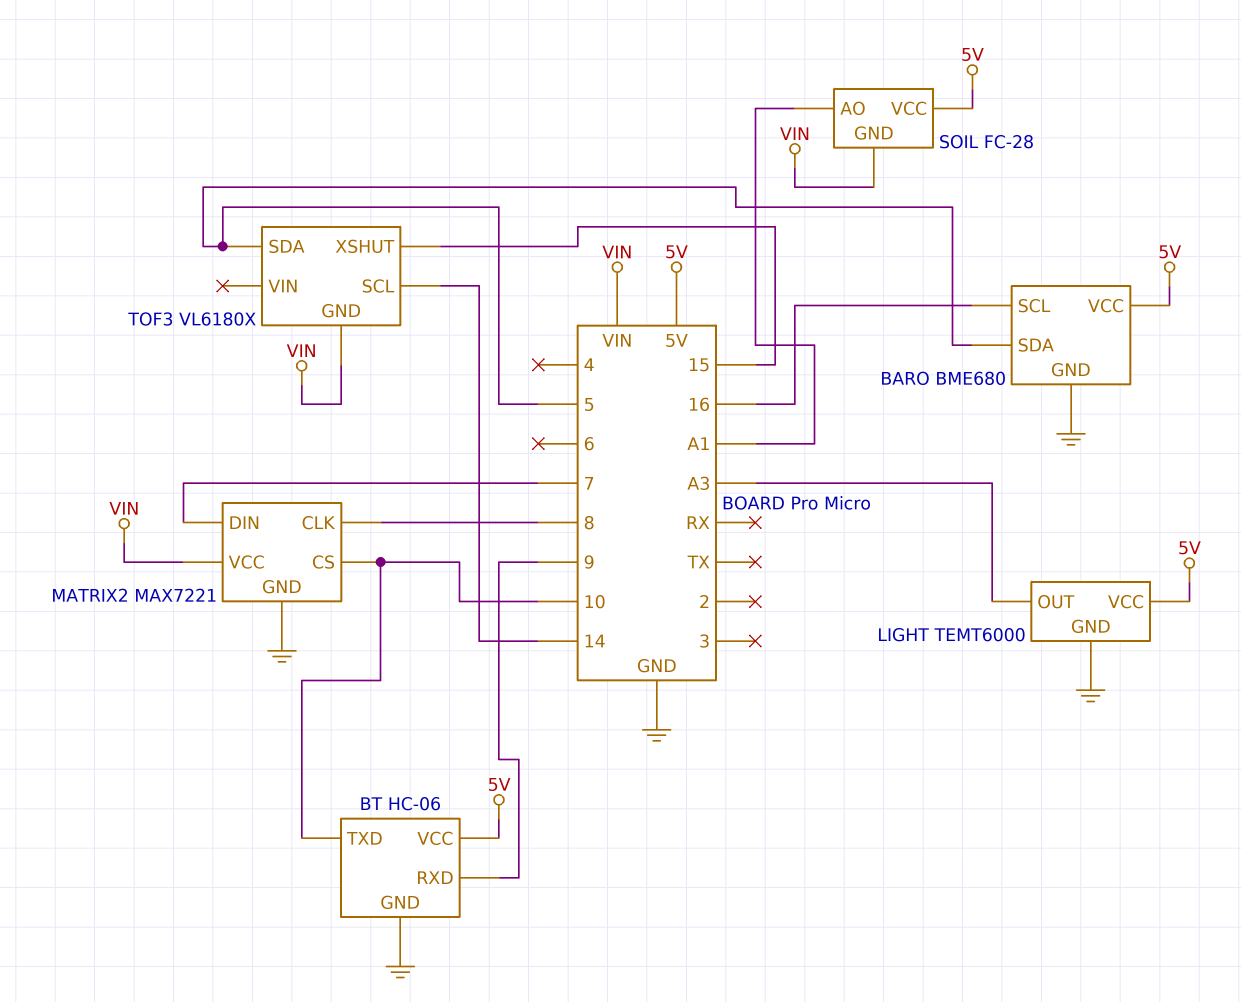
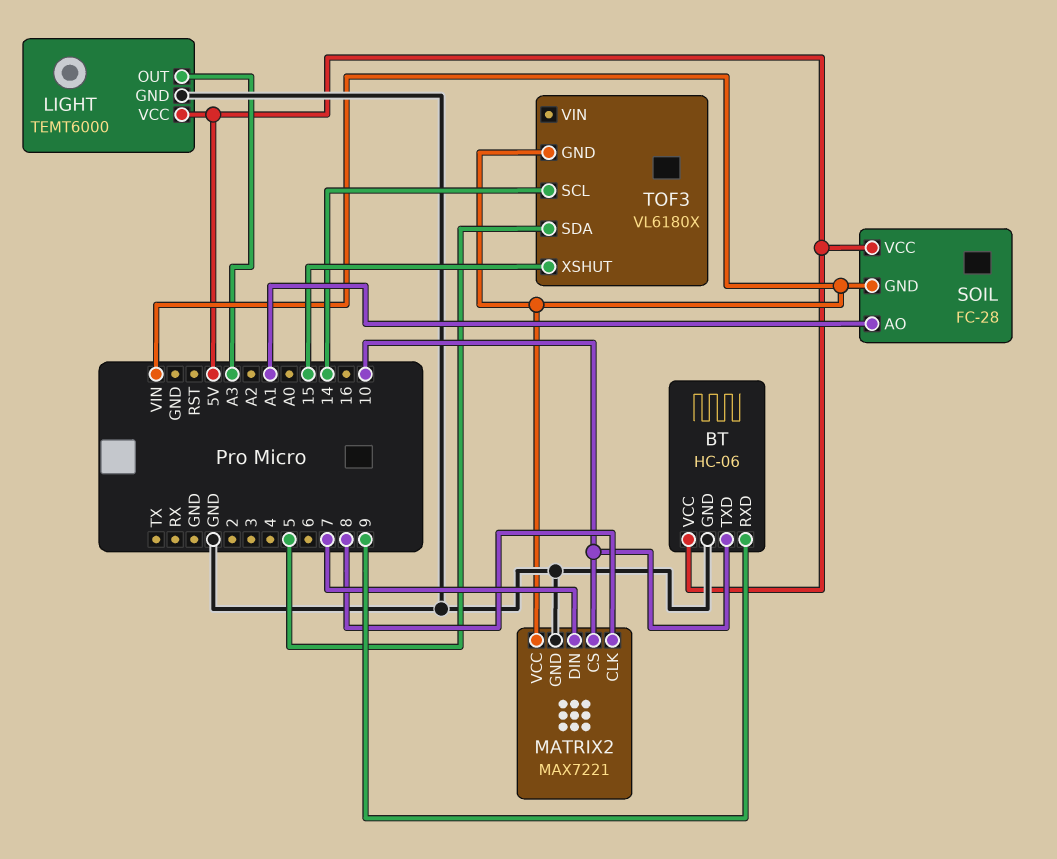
BARO: BME680 -> none
BARO pin GND: GND -> none
BARO pin SCL: 16 -> none
BARO pin SDA: 5 -> none
BARO pin VCC: 5V -> none

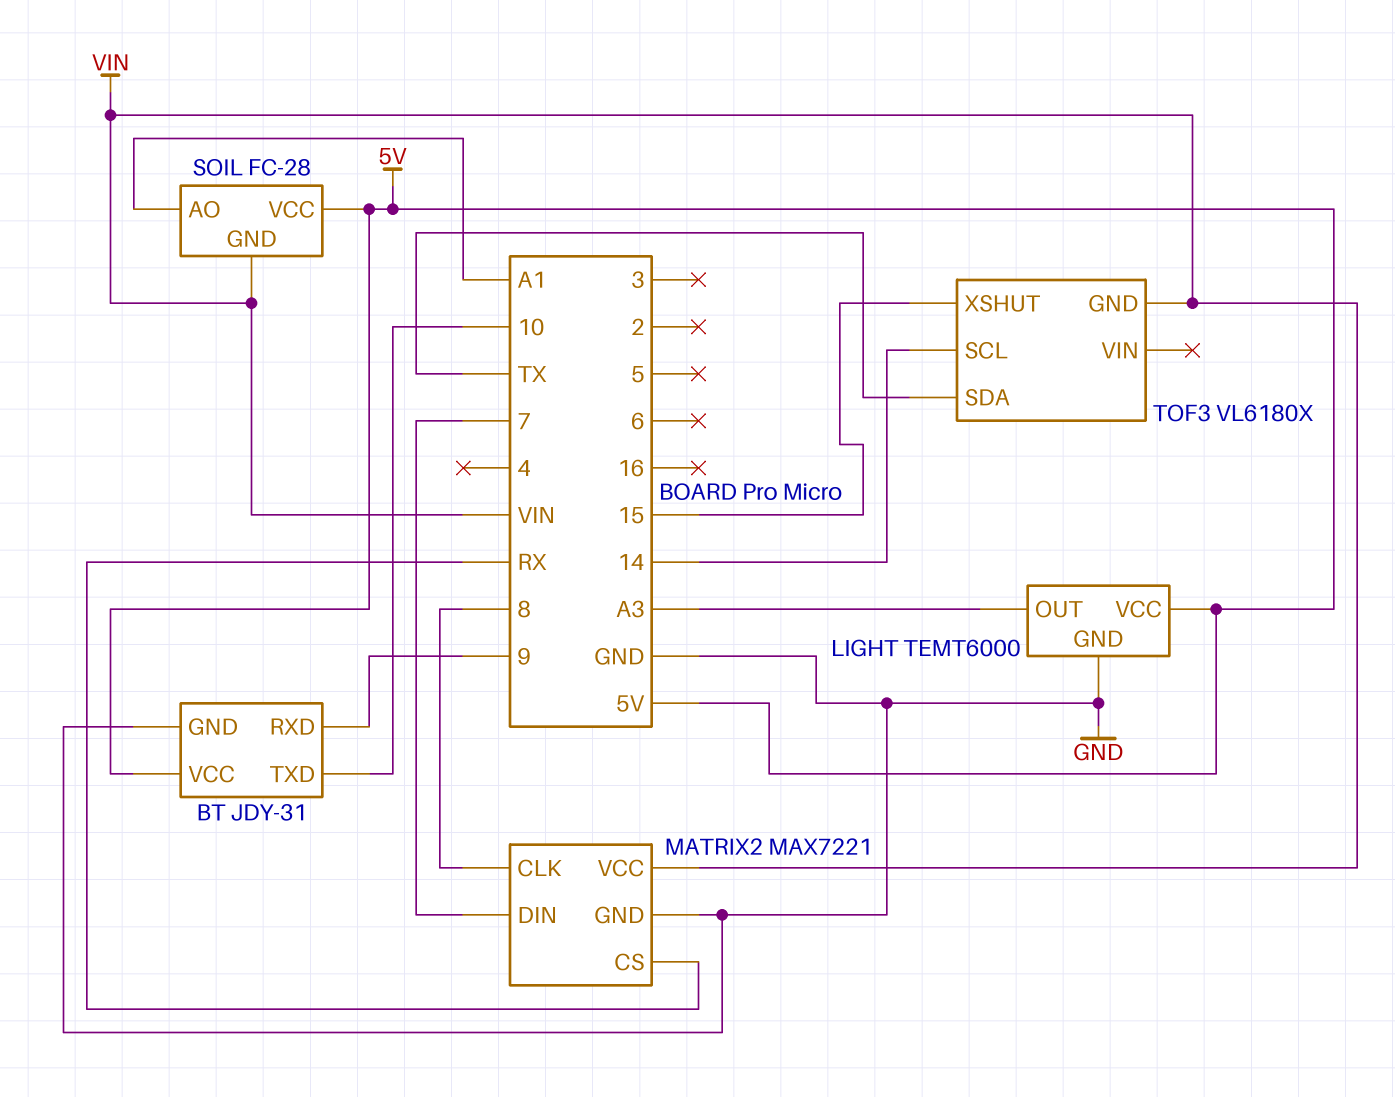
BT: HC-06 -> JDY-31
MATRIX2 pin CS: 10 -> RX
TOF3 pin SDA: 5 -> TX

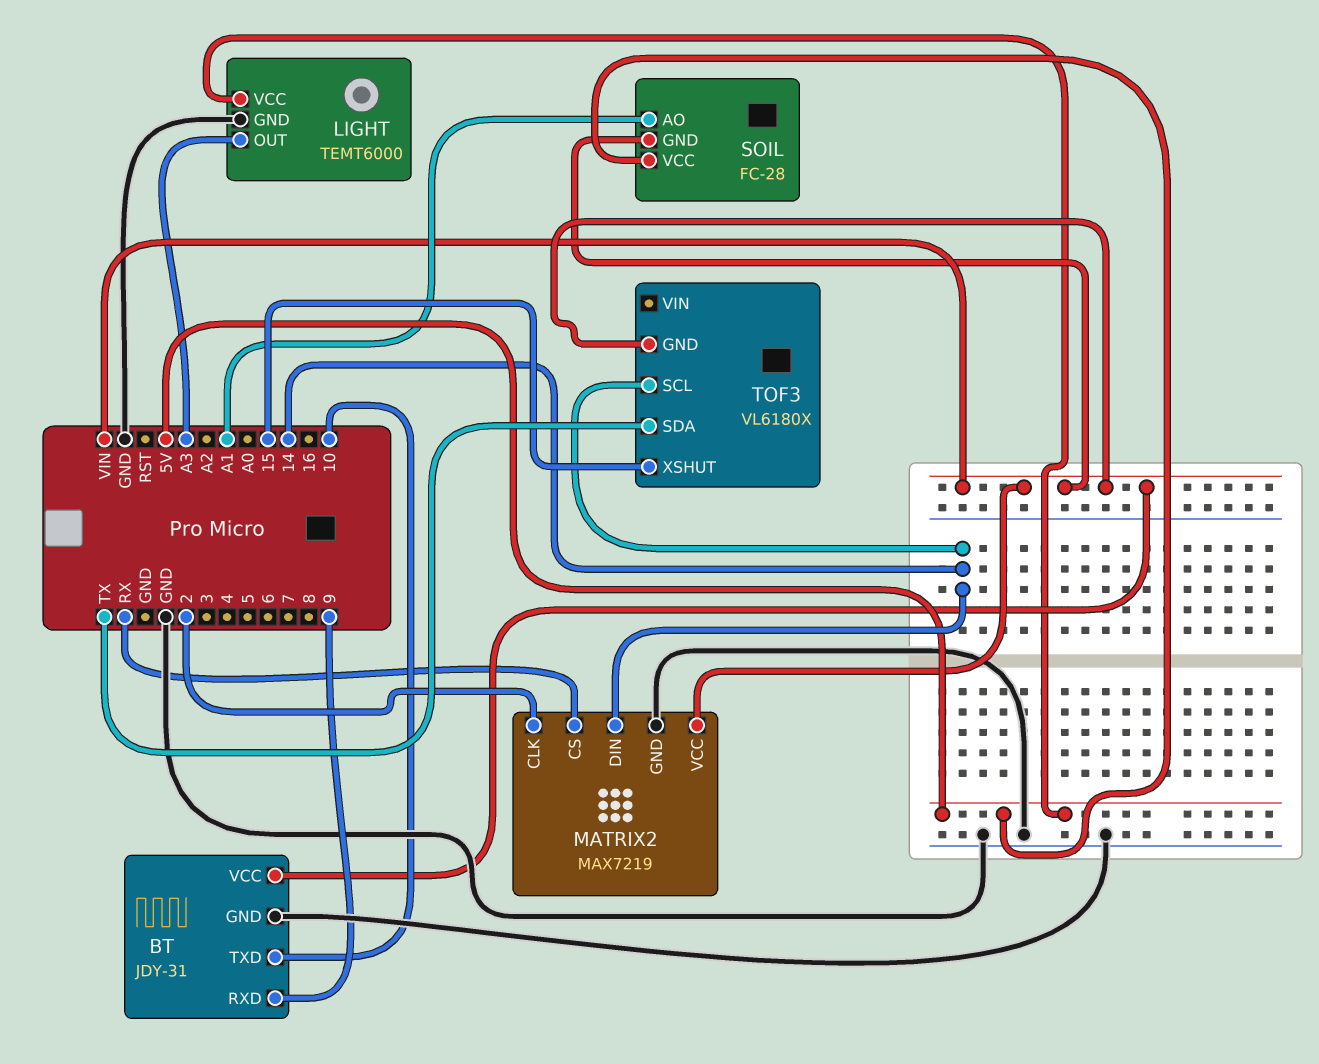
BT pin VCC: 5V -> VIN
MATRIX2: MAX7221 -> MAX7219
MATRIX2 pin CLK: 8 -> 2
MATRIX2 pin DIN: 7 -> 14

